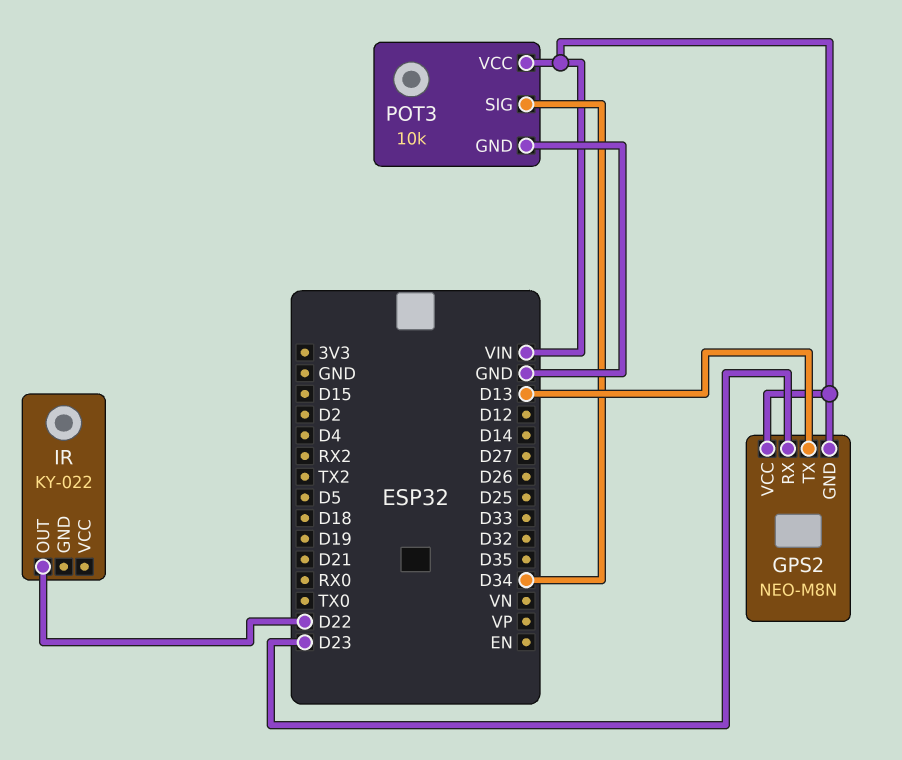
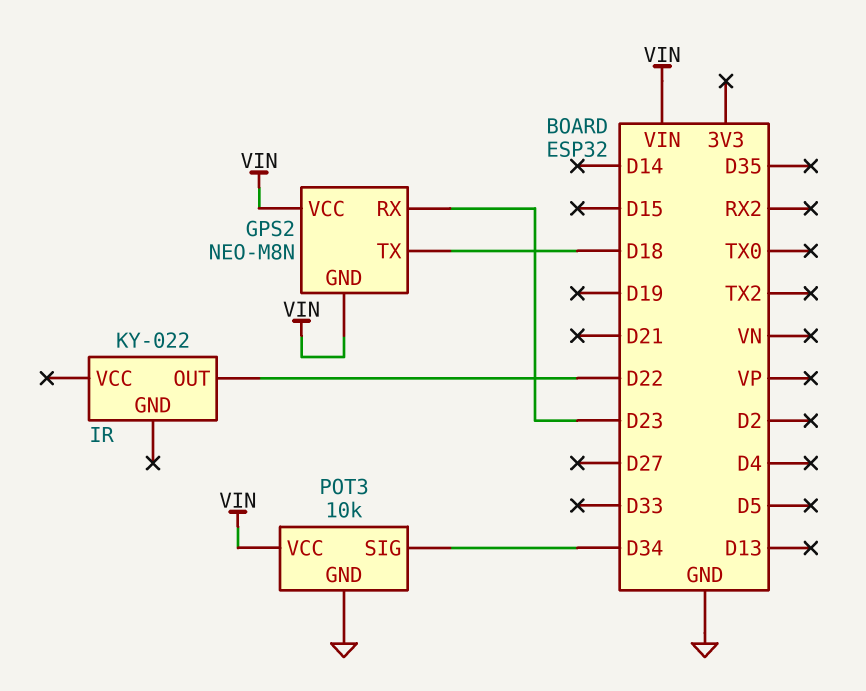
GPS2 pin TX: D13 -> D18

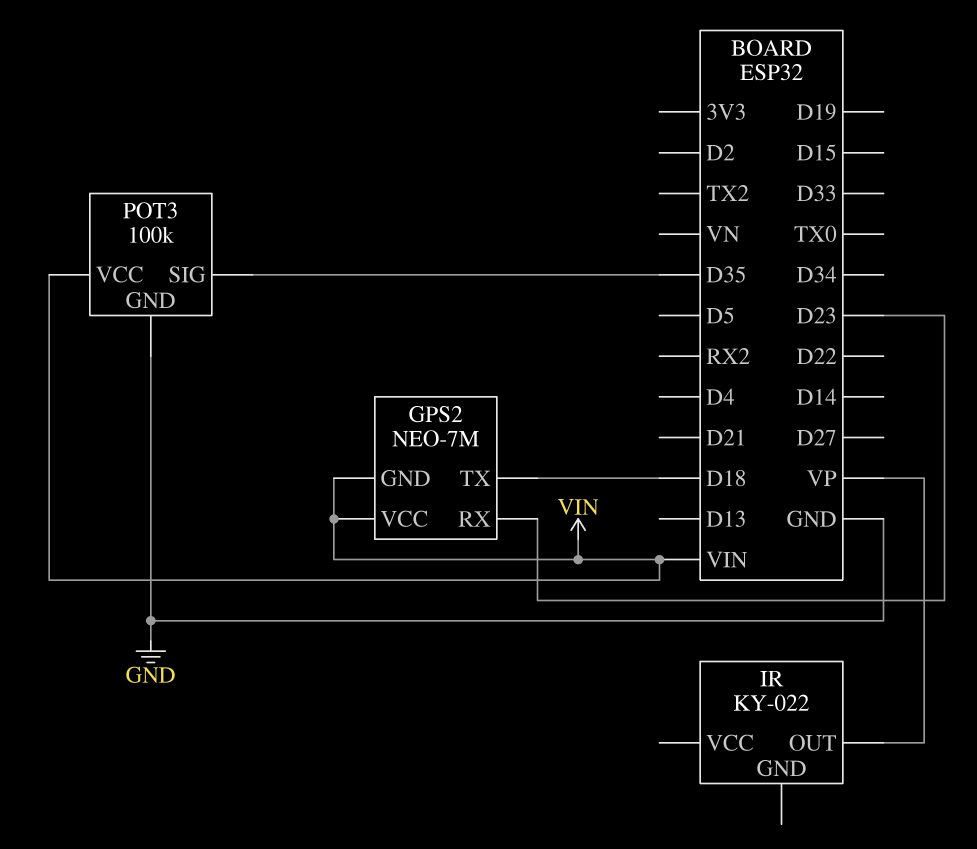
GPS2: NEO-M8N -> NEO-7M
IR pin OUT: D22 -> VP
POT3: 10k -> 100k
POT3 pin SIG: D34 -> D35

